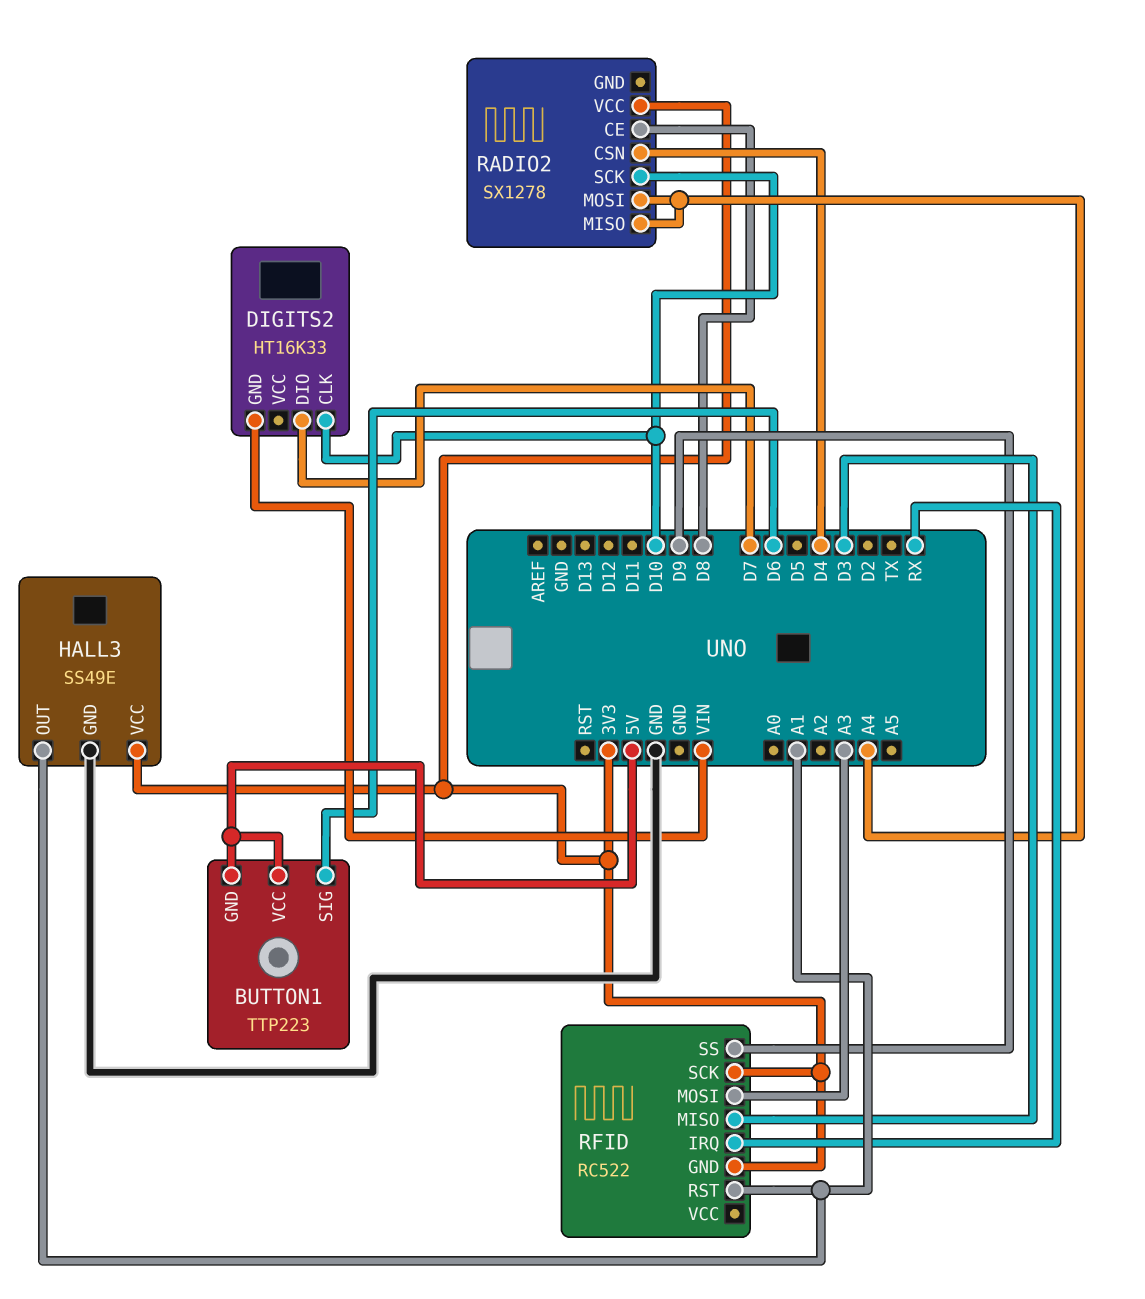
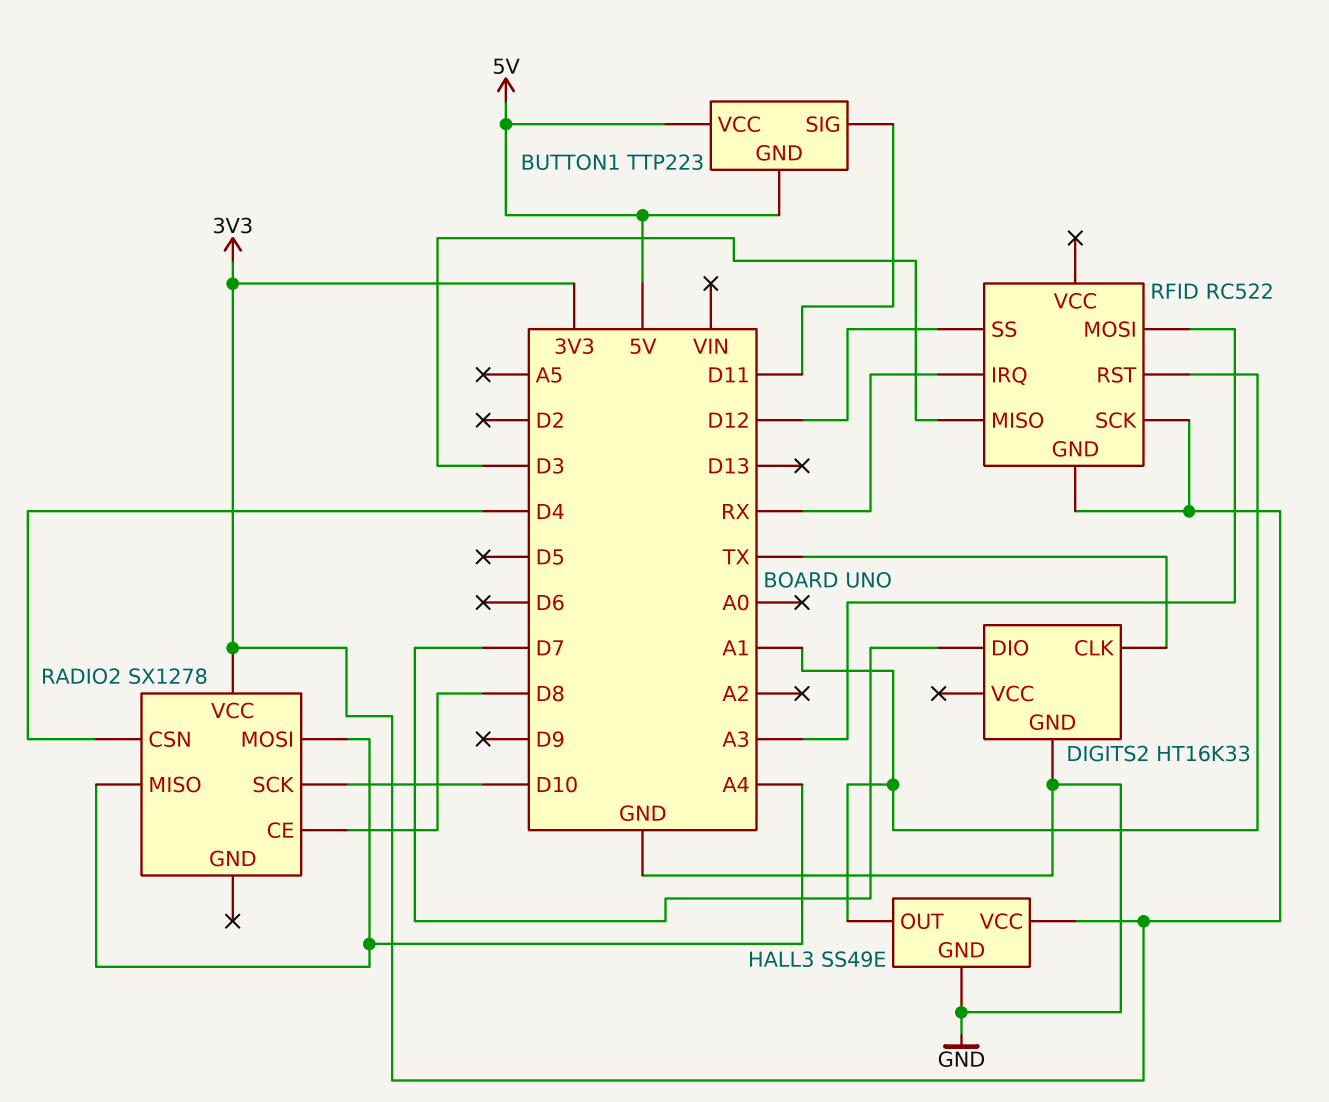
BUTTON1 pin SIG: D6 -> D11
DIGITS2 pin CLK: D10 -> TX
DIGITS2 pin GND: VIN -> GND
RFID pin SS: D9 -> D12

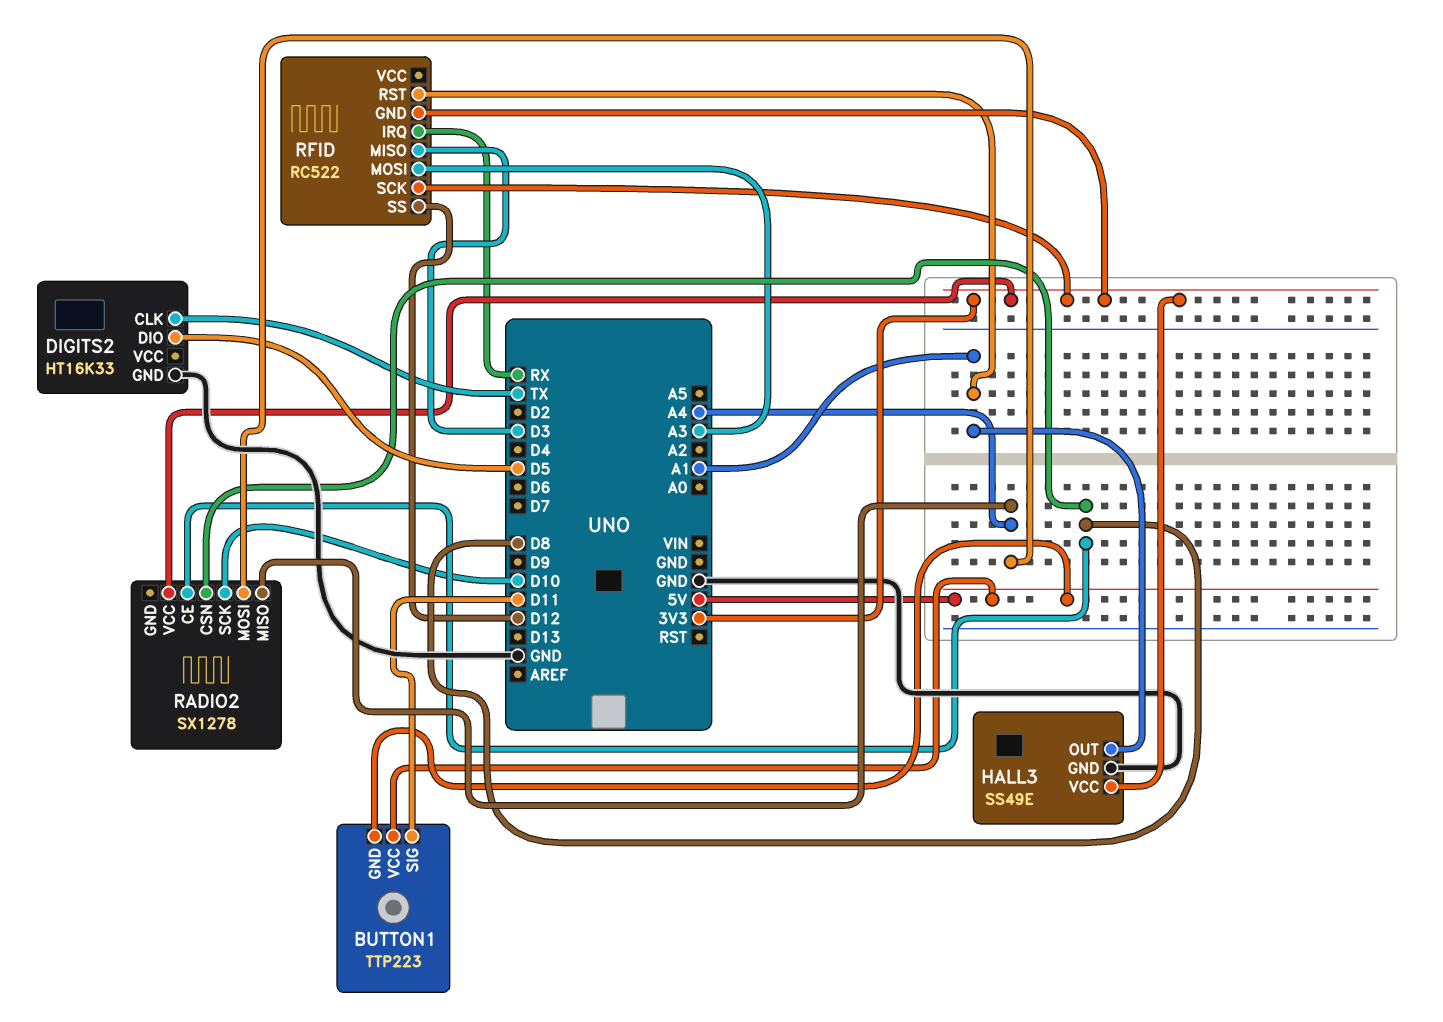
DIGITS2 pin DIO: D7 -> D5
RADIO2 pin CSN: D4 -> D8

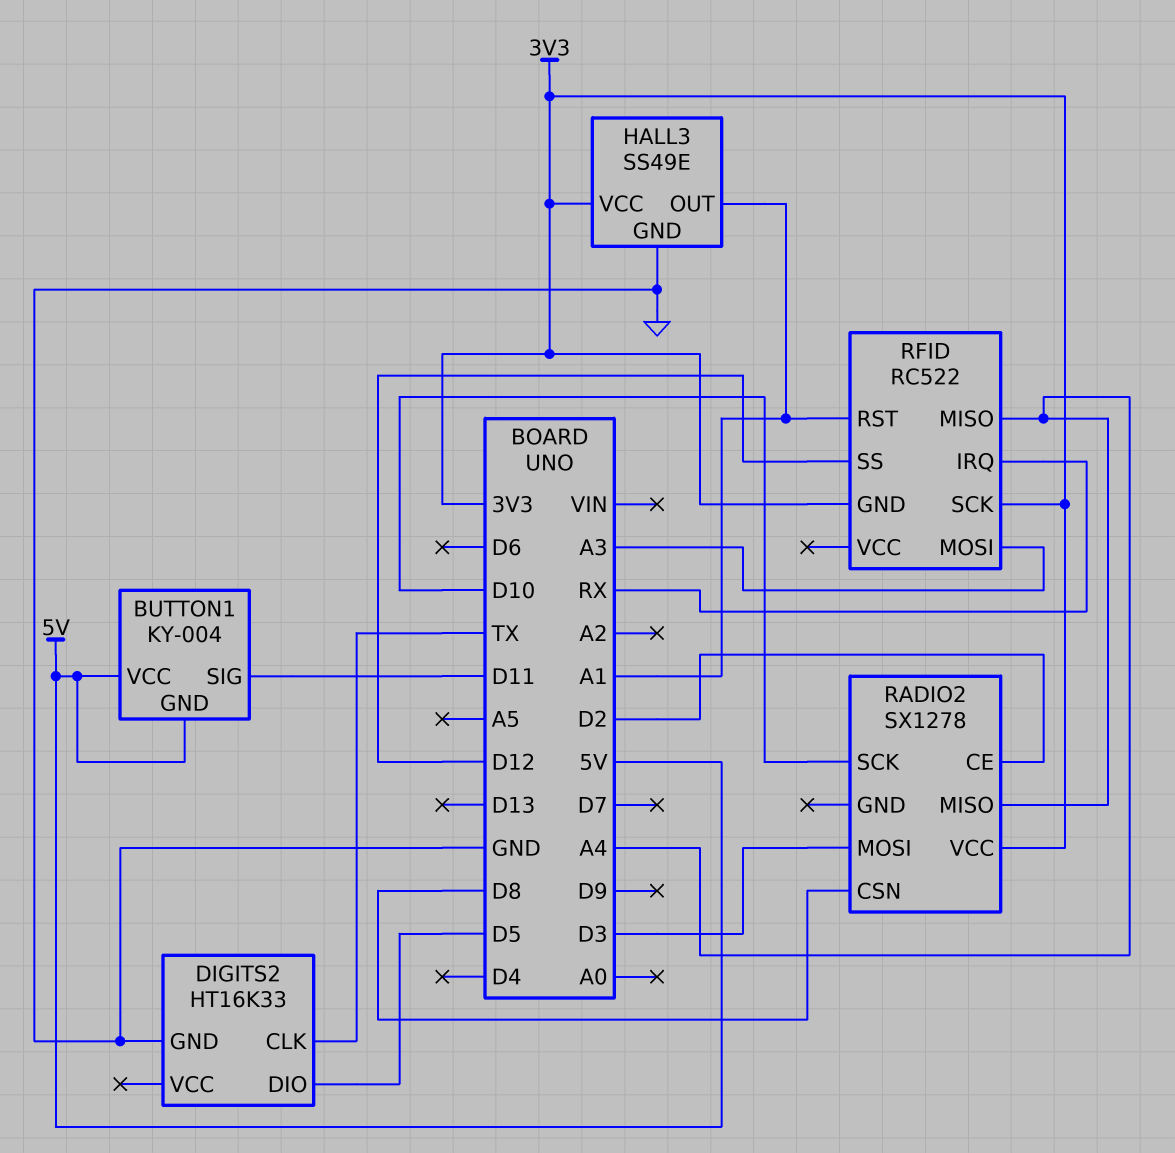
BUTTON1: TTP223 -> KY-004
RADIO2 pin CE: D8 -> D2
RADIO2 pin MOSI: A4 -> D3
RFID pin MISO: D3 -> A4

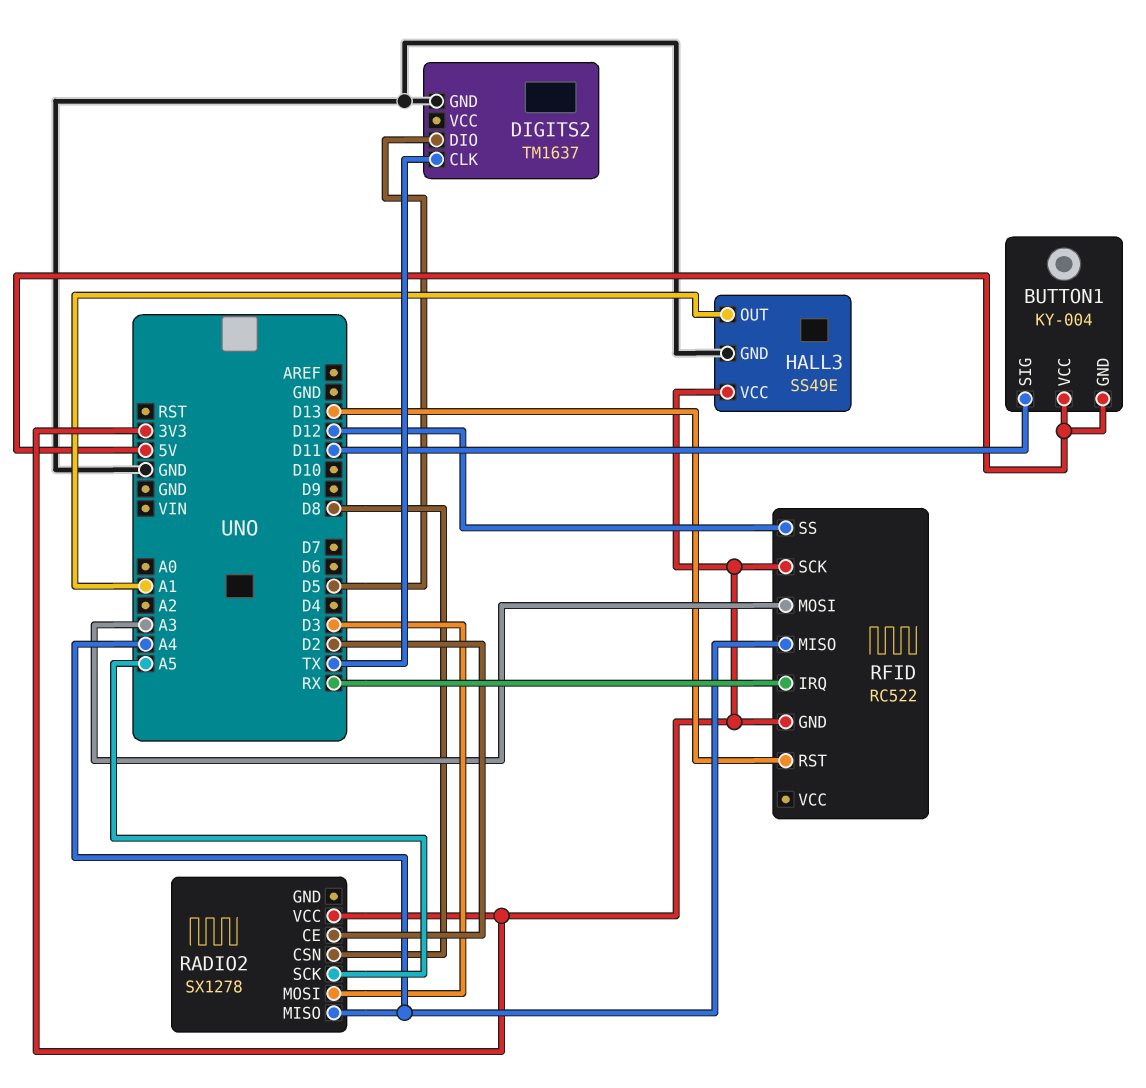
DIGITS2: HT16K33 -> TM1637
RADIO2 pin SCK: D10 -> A5
RFID pin RST: A1 -> D13

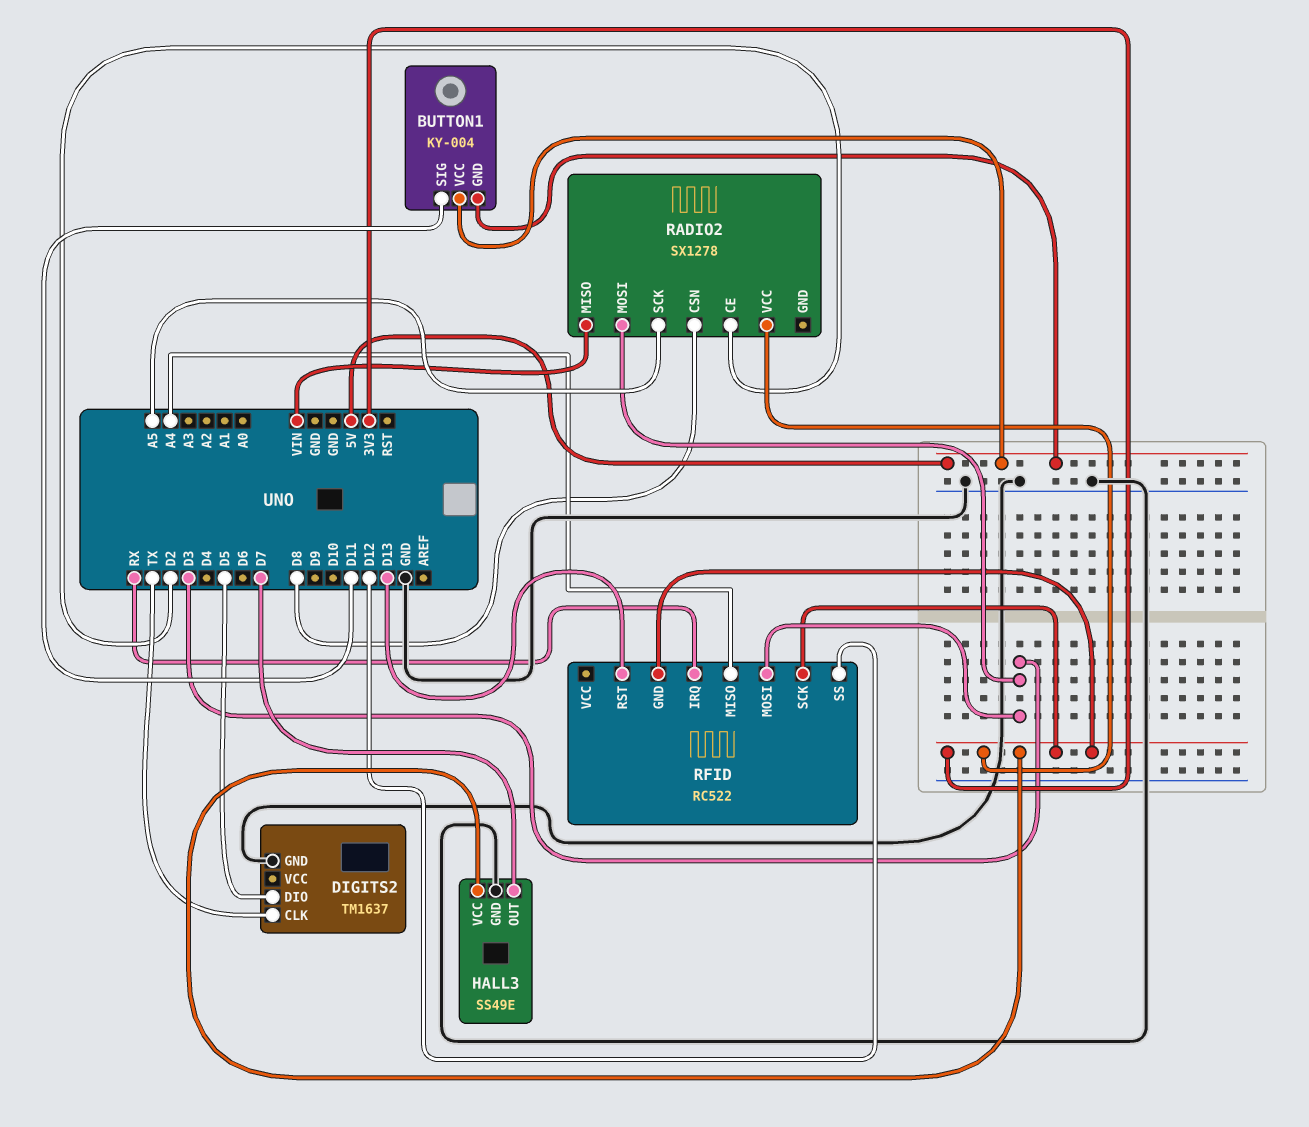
HALL3 pin OUT: A1 -> D7
RADIO2 pin MISO: A4 -> VIN
RFID pin MOSI: A3 -> D3

